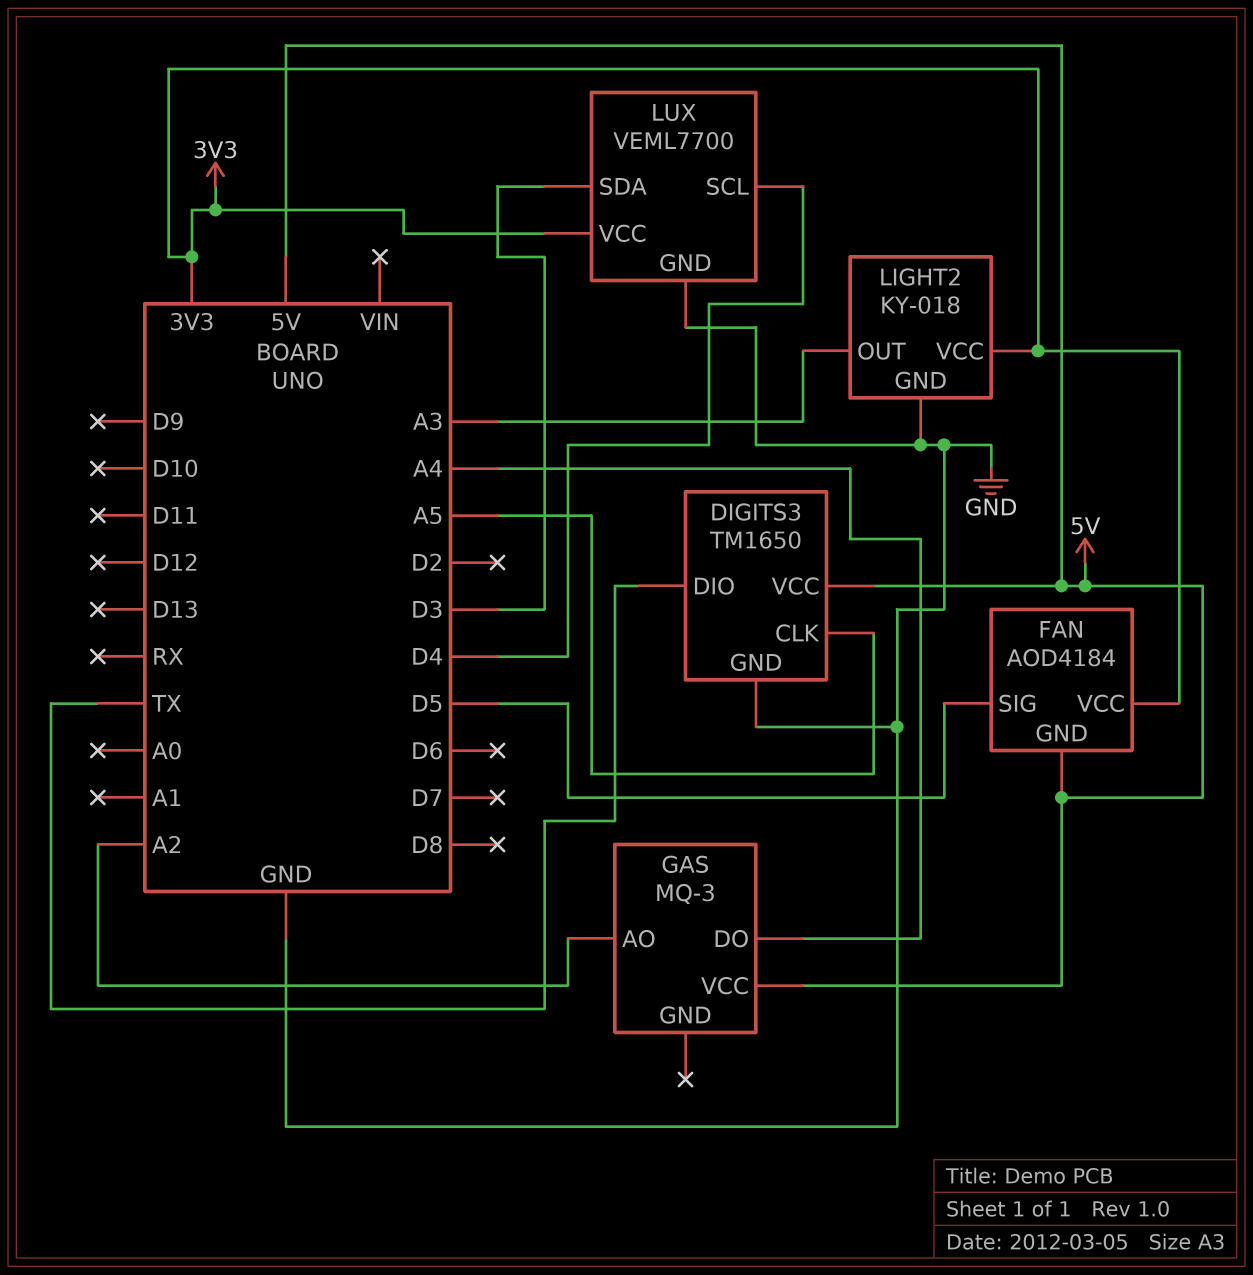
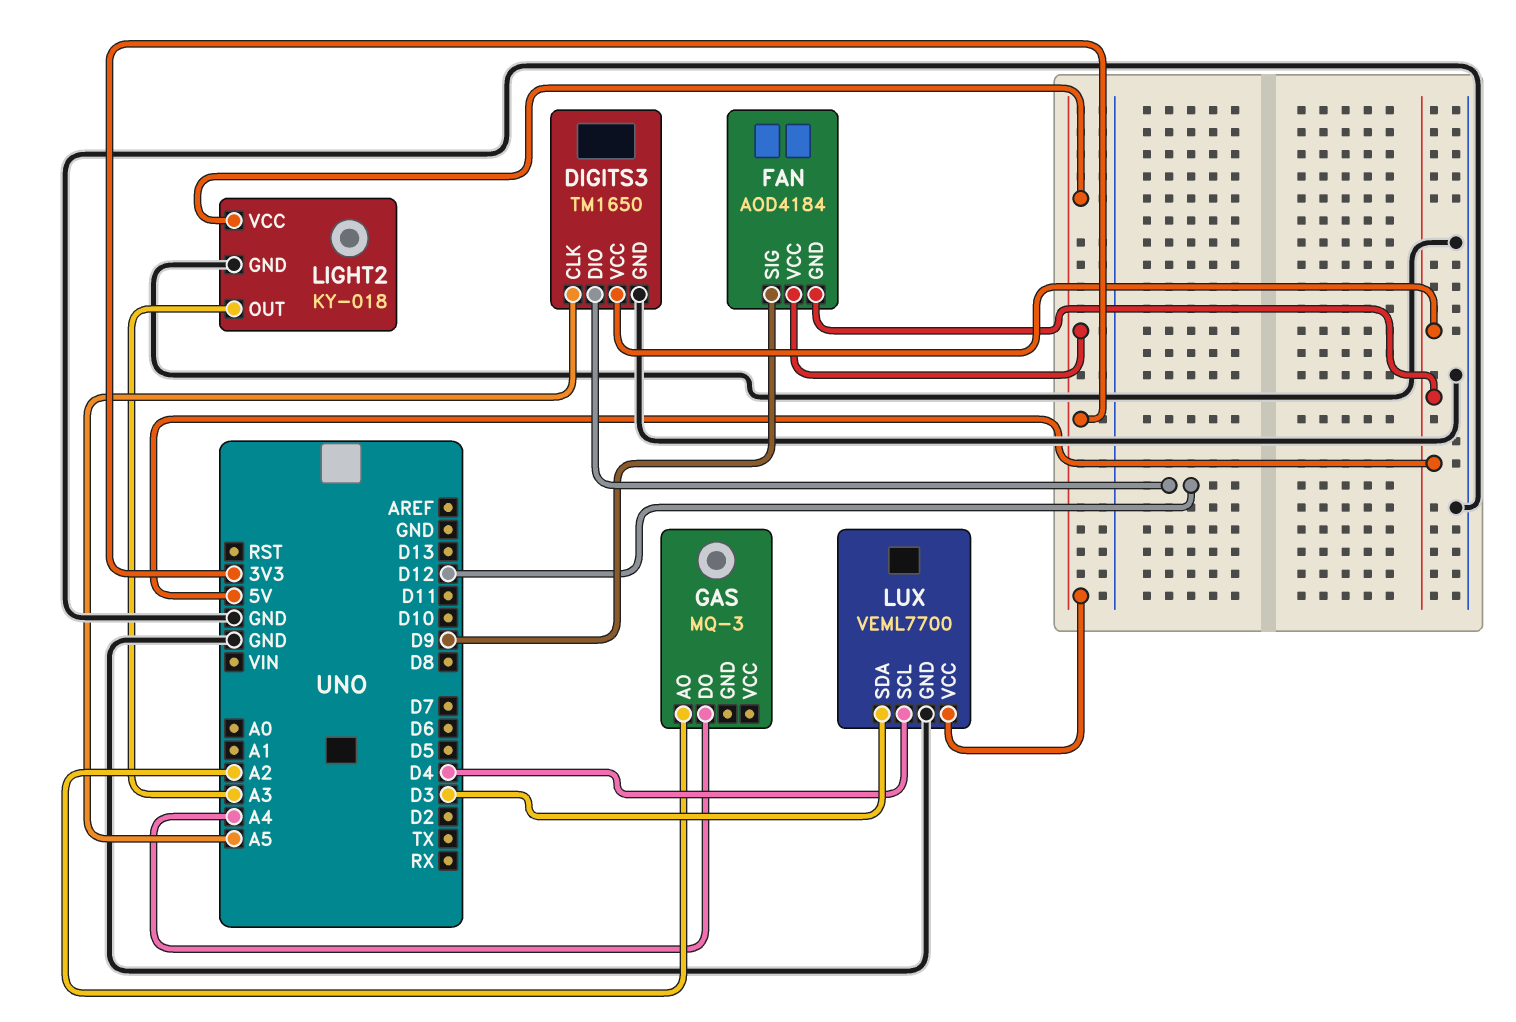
DIGITS3 pin DIO: TX -> D12
FAN pin SIG: D5 -> D9
GAS pin VCC: 5V -> none

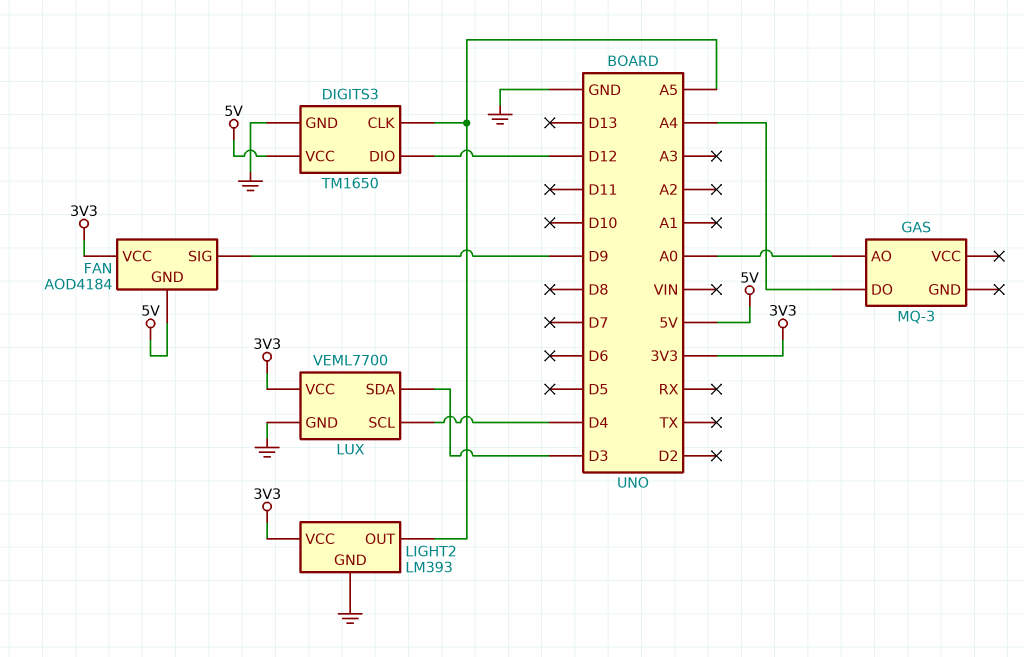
GAS pin AO: A2 -> A0
LIGHT2: KY-018 -> LM393
LIGHT2 pin OUT: A3 -> A5

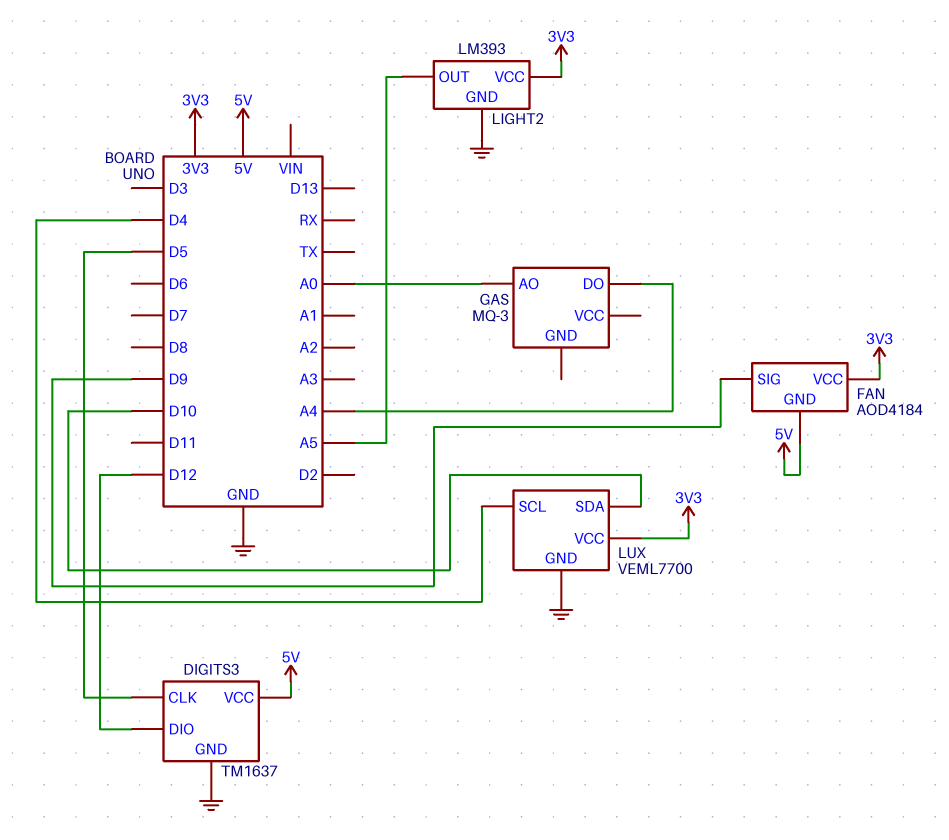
DIGITS3: TM1650 -> TM1637
DIGITS3 pin CLK: A5 -> D5
LUX pin SDA: D3 -> D10

